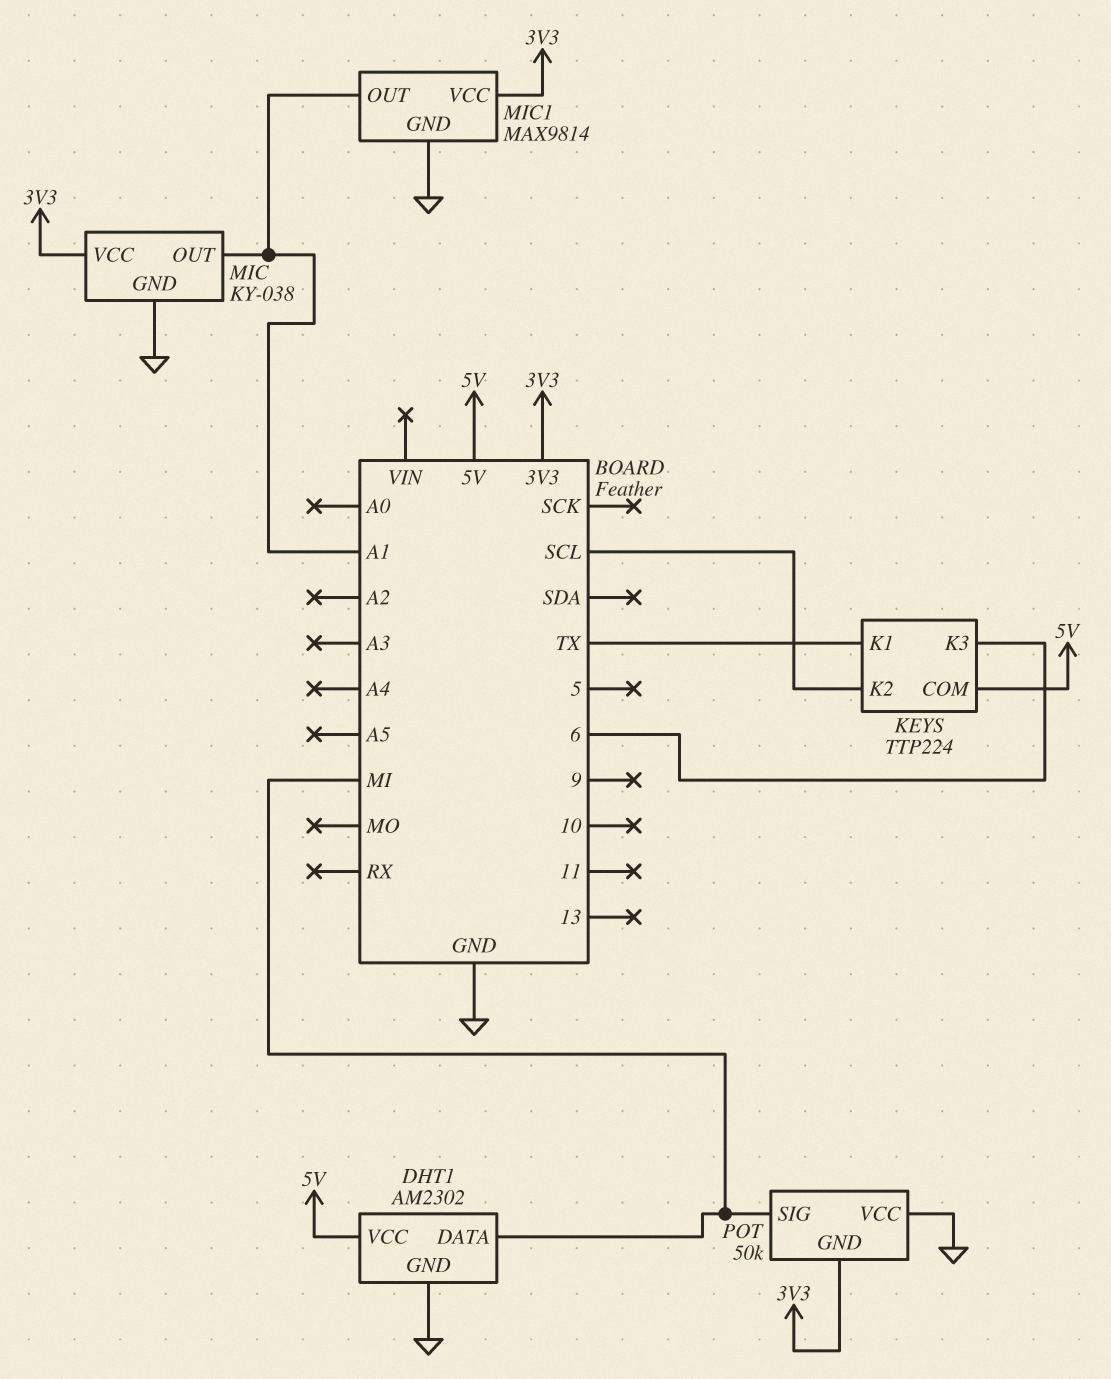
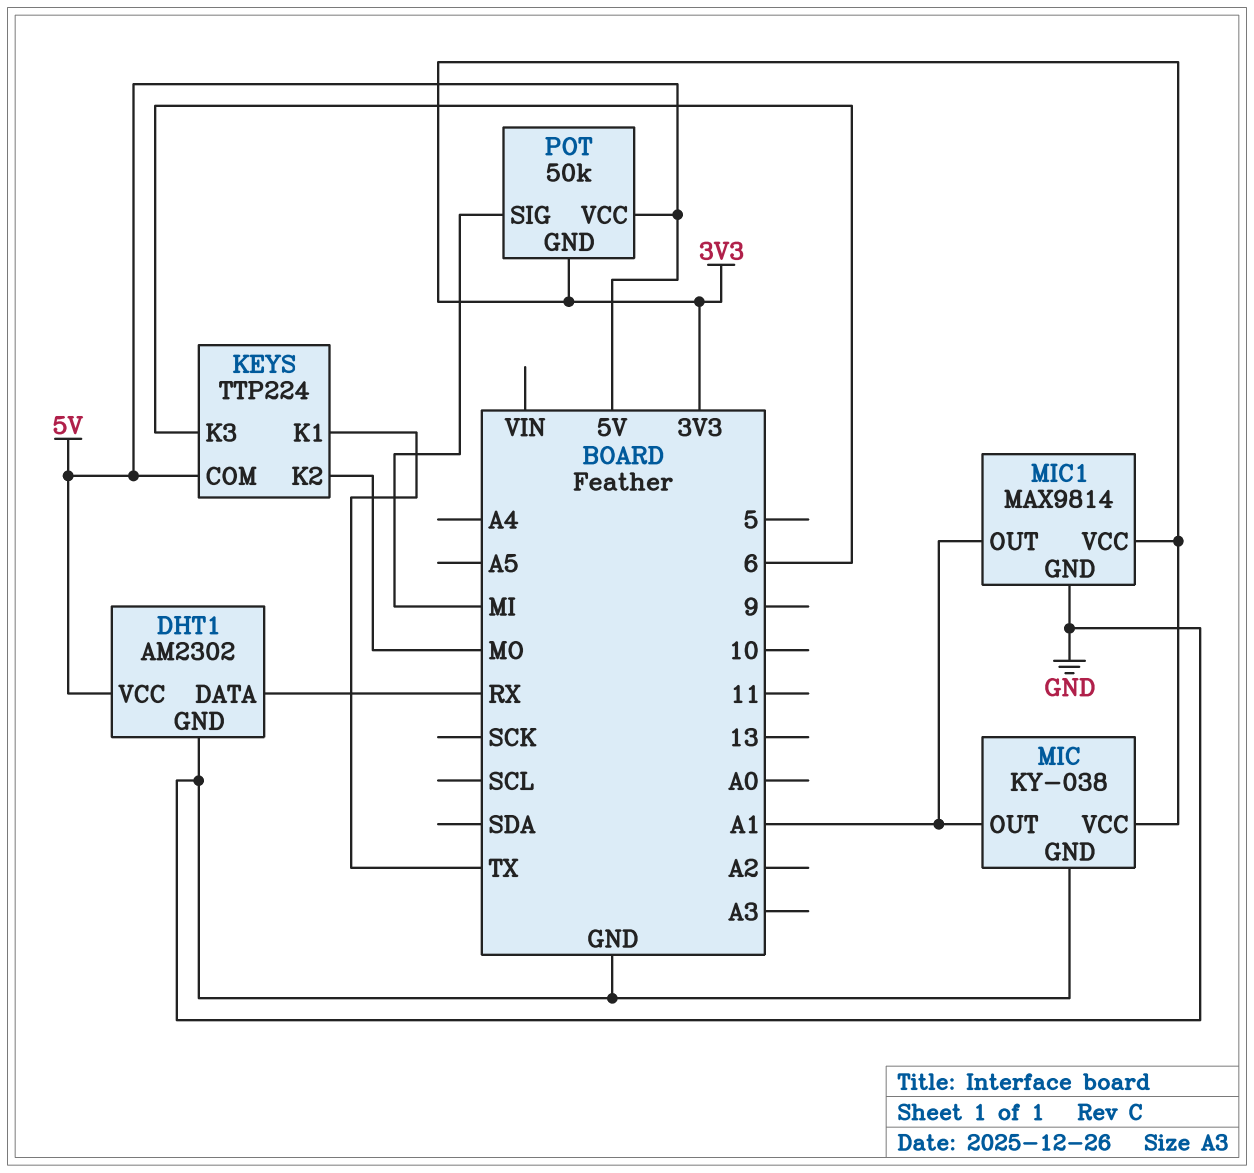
DHT1 pin DATA: MI -> RX
KEYS pin K2: SCL -> MO
POT pin VCC: GND -> 5V

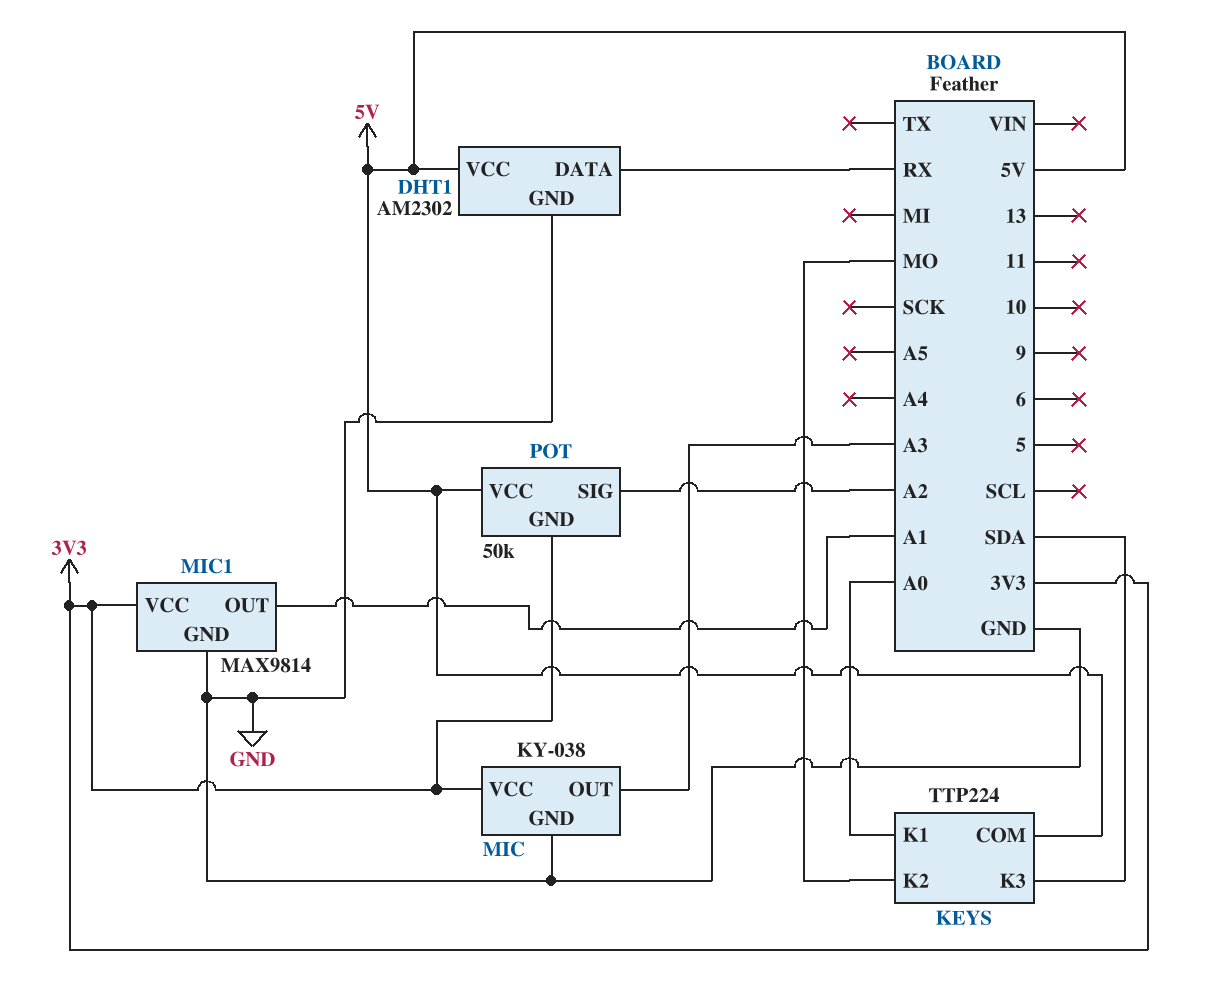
KEYS pin K1: TX -> A0
KEYS pin K3: 6 -> SDA
MIC pin OUT: A1 -> A3
POT pin SIG: MI -> A2

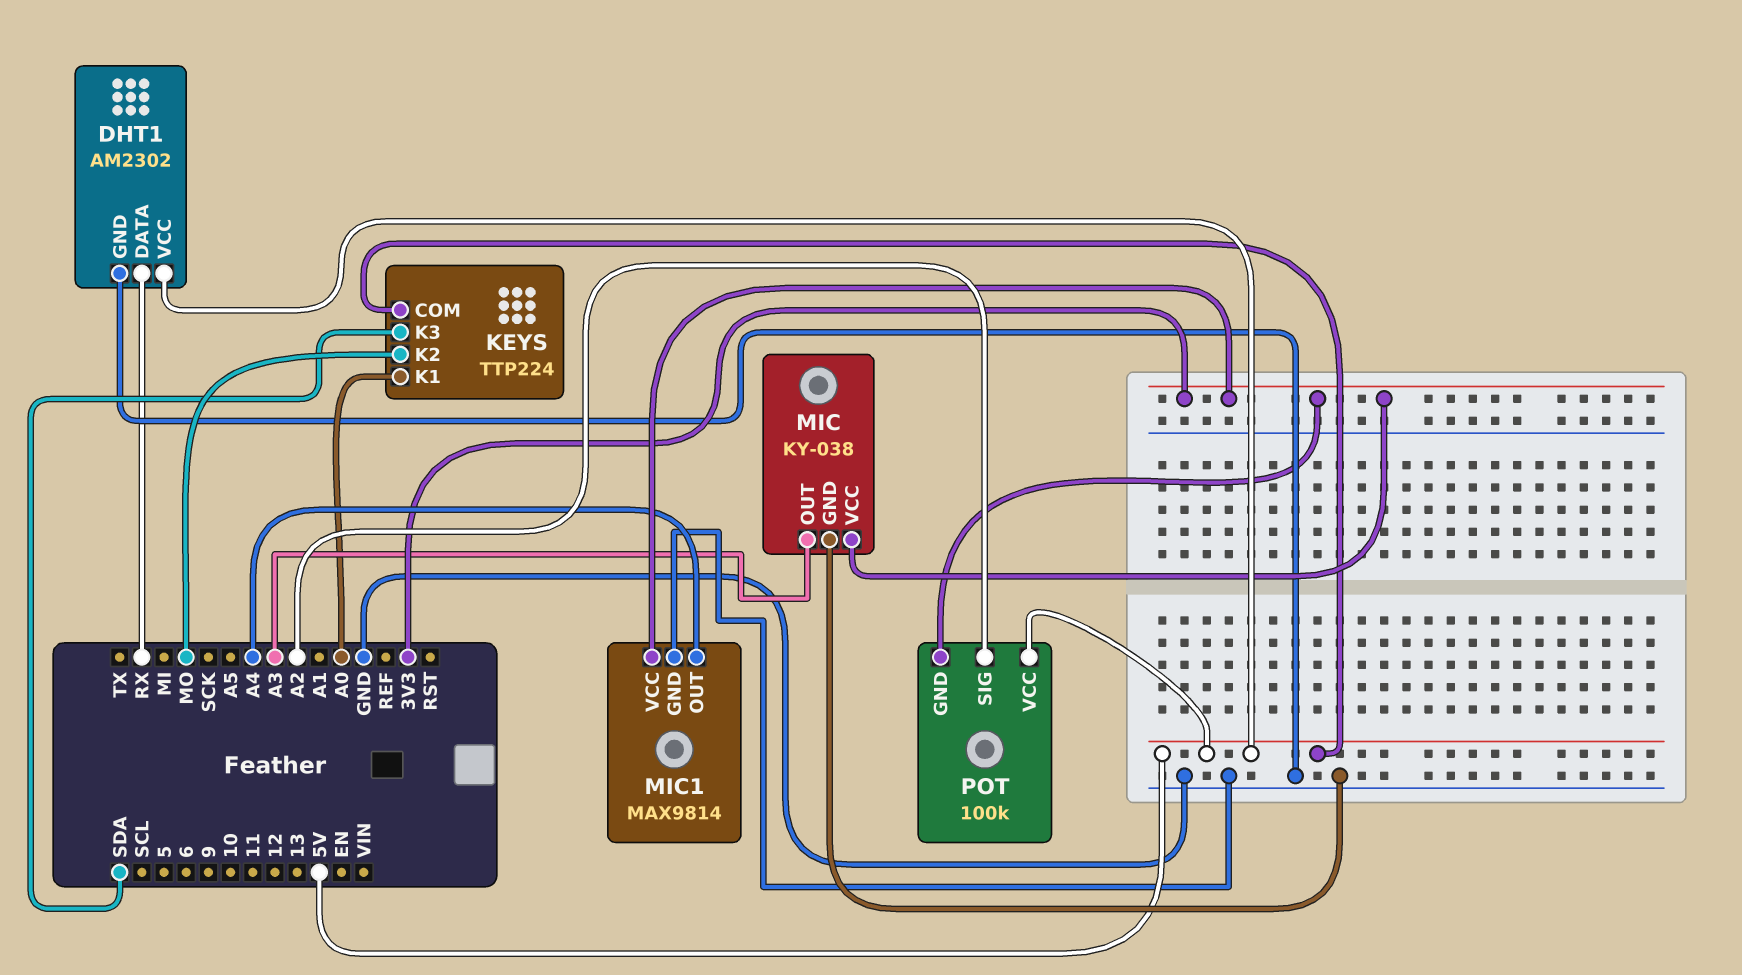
MIC1 pin OUT: A1 -> A4
POT: 50k -> 100k

